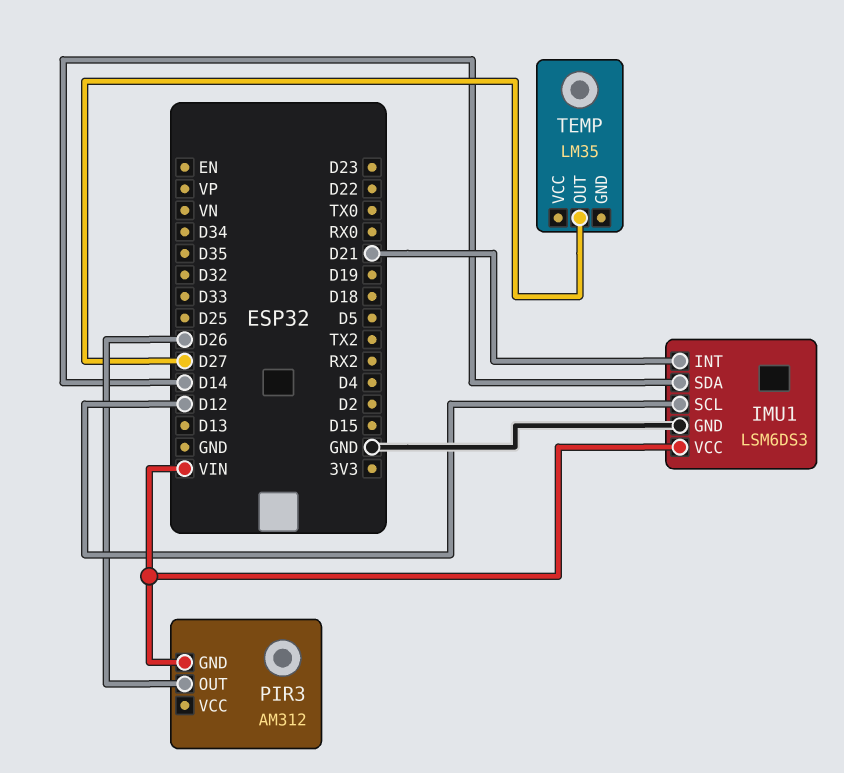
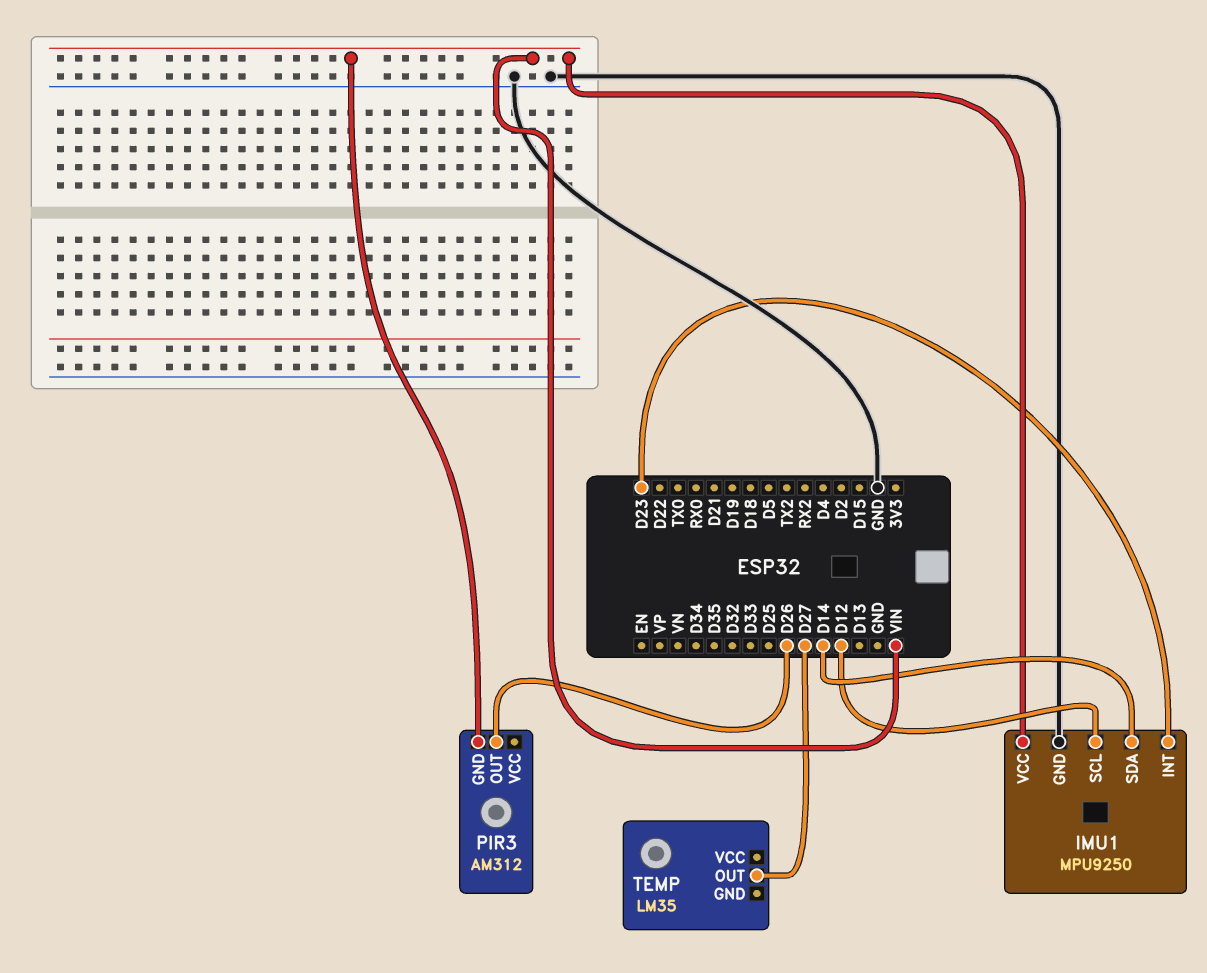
IMU1: LSM6DS3 -> MPU9250
IMU1 pin INT: D21 -> D23

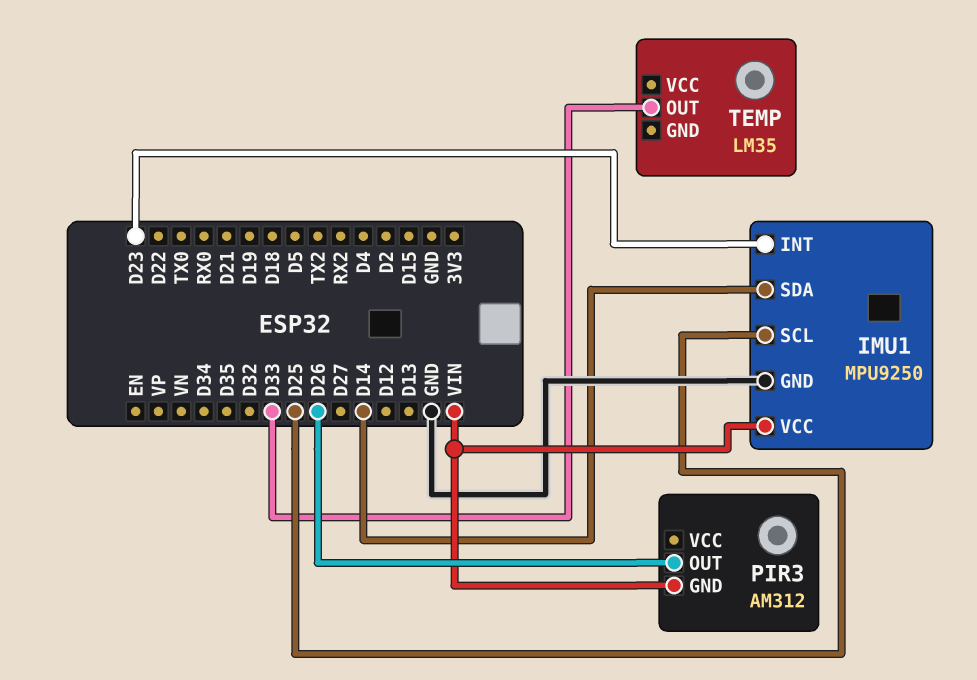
IMU1 pin SCL: D12 -> D25
TEMP pin OUT: D27 -> D33

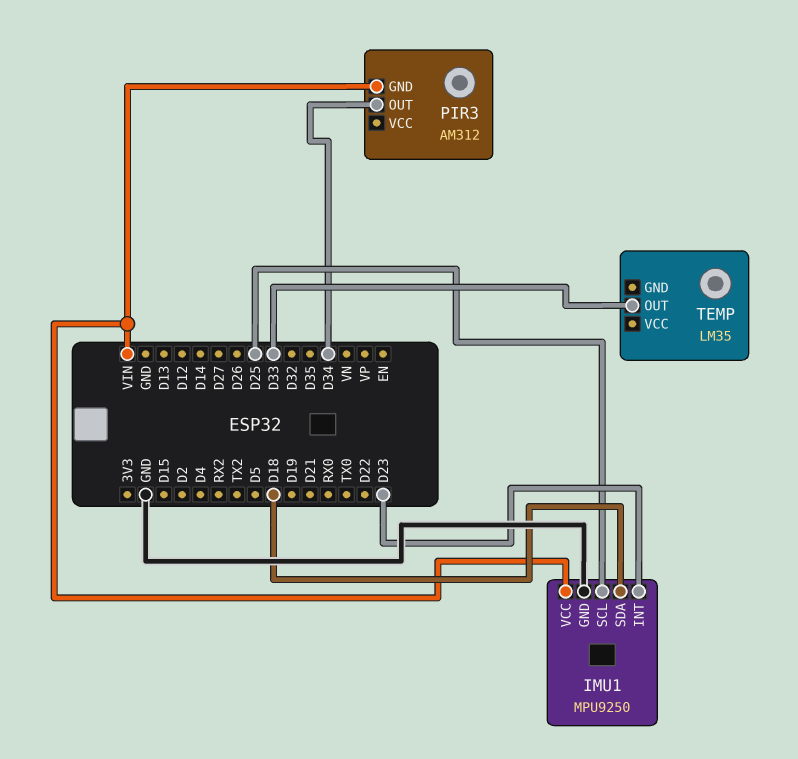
IMU1 pin SDA: D14 -> D18
PIR3 pin OUT: D26 -> D34

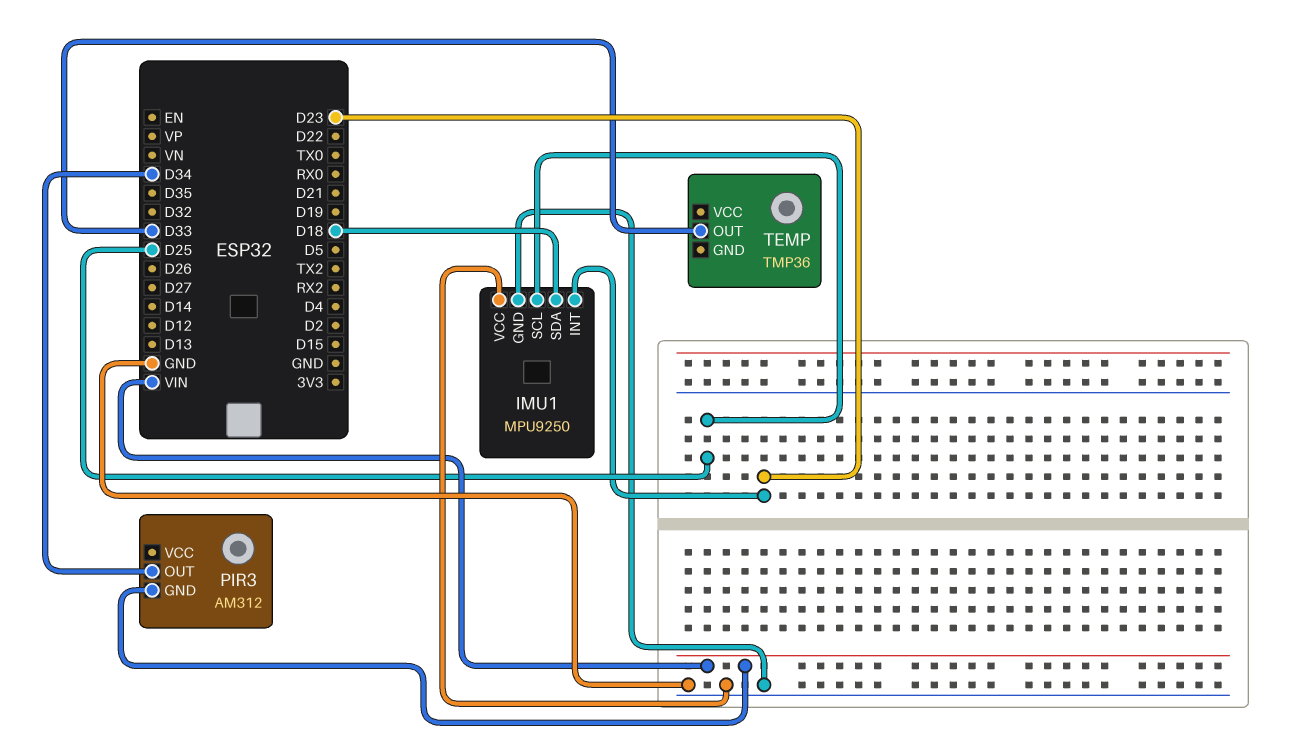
IMU1 pin VCC: VIN -> GND
TEMP: LM35 -> TMP36

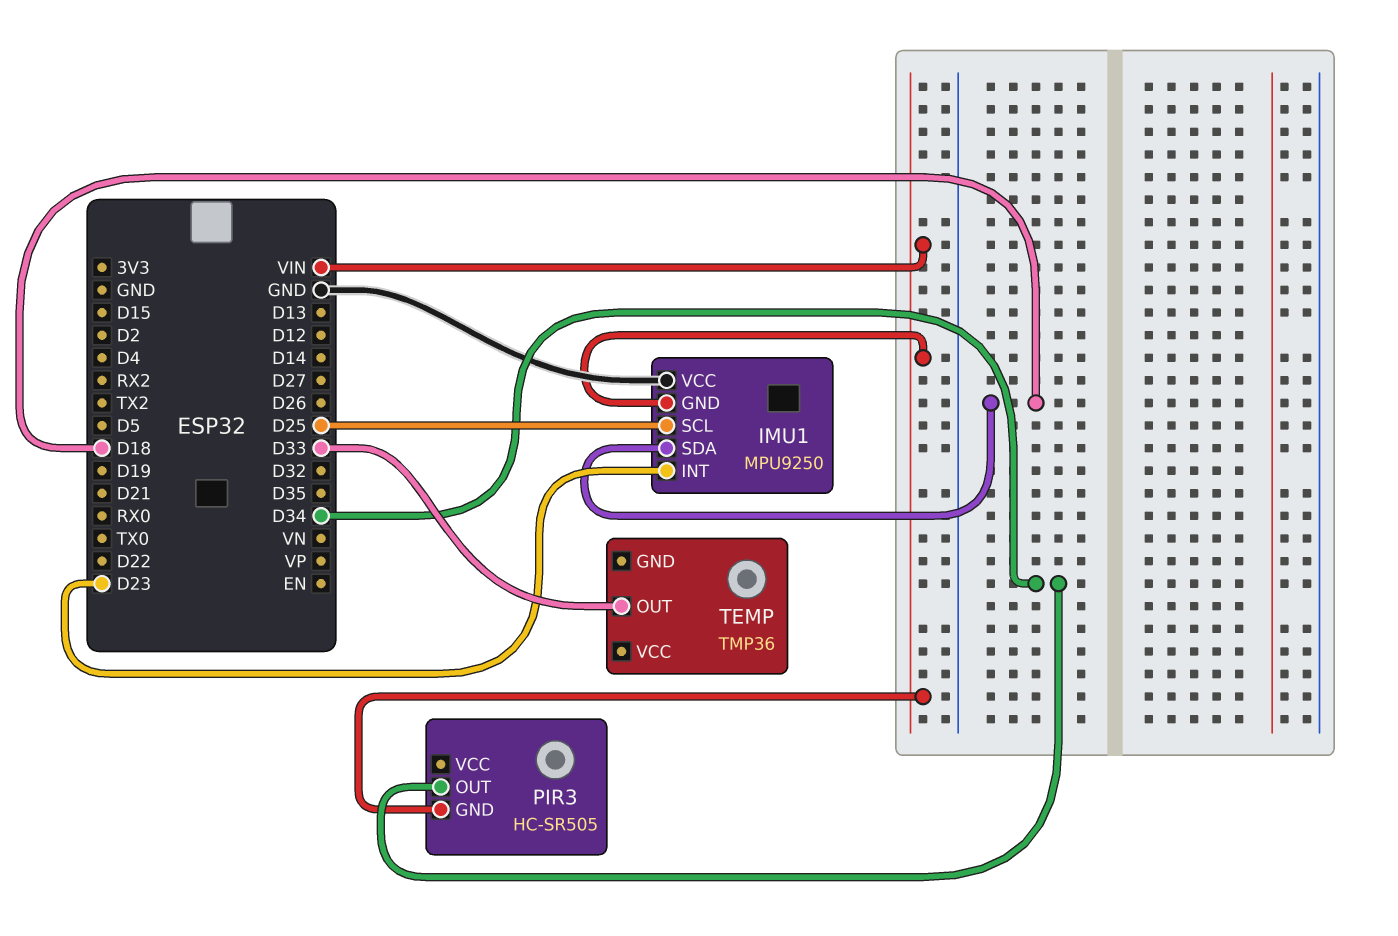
IMU1 pin GND: GND -> VIN
PIR3: AM312 -> HC-SR505

